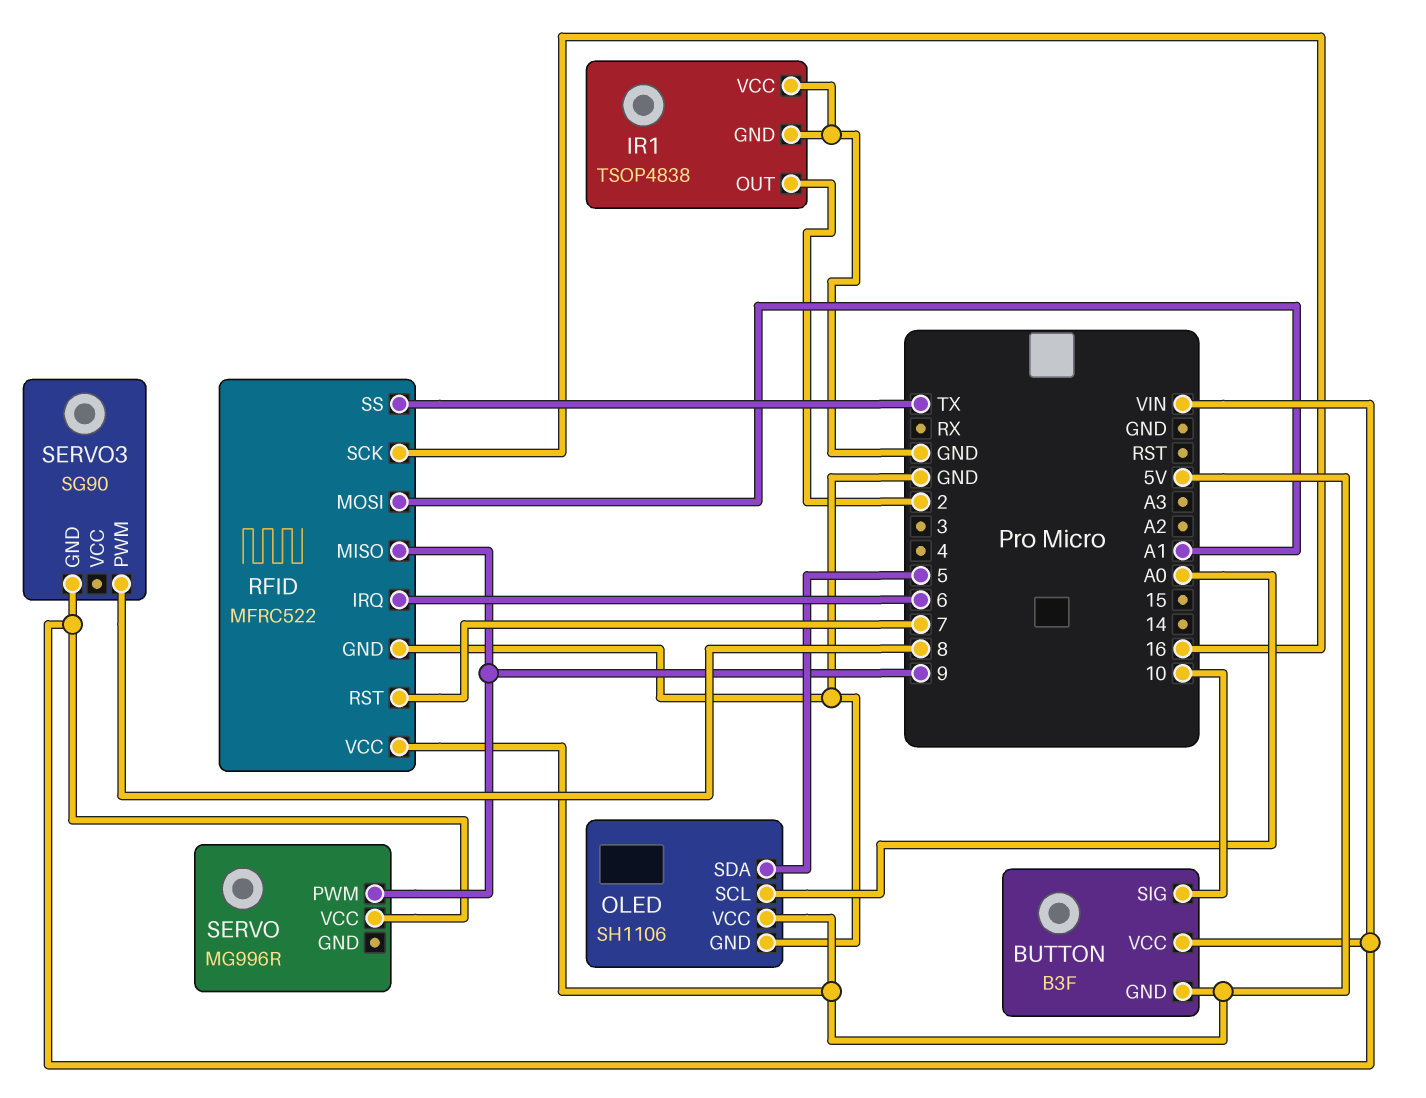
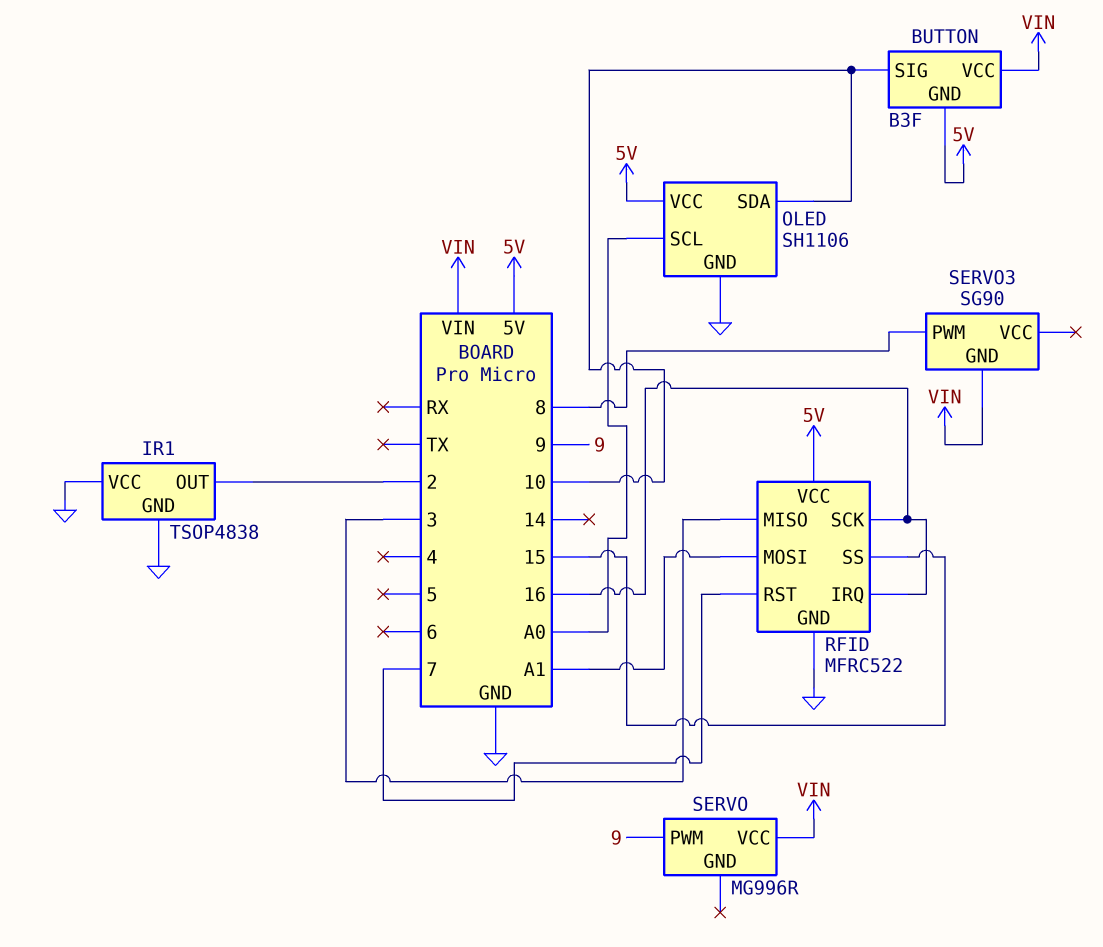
OLED pin SDA: 5 -> 10
RFID pin IRQ: 6 -> 16
RFID pin MISO: 9 -> 3
RFID pin SS: TX -> 15

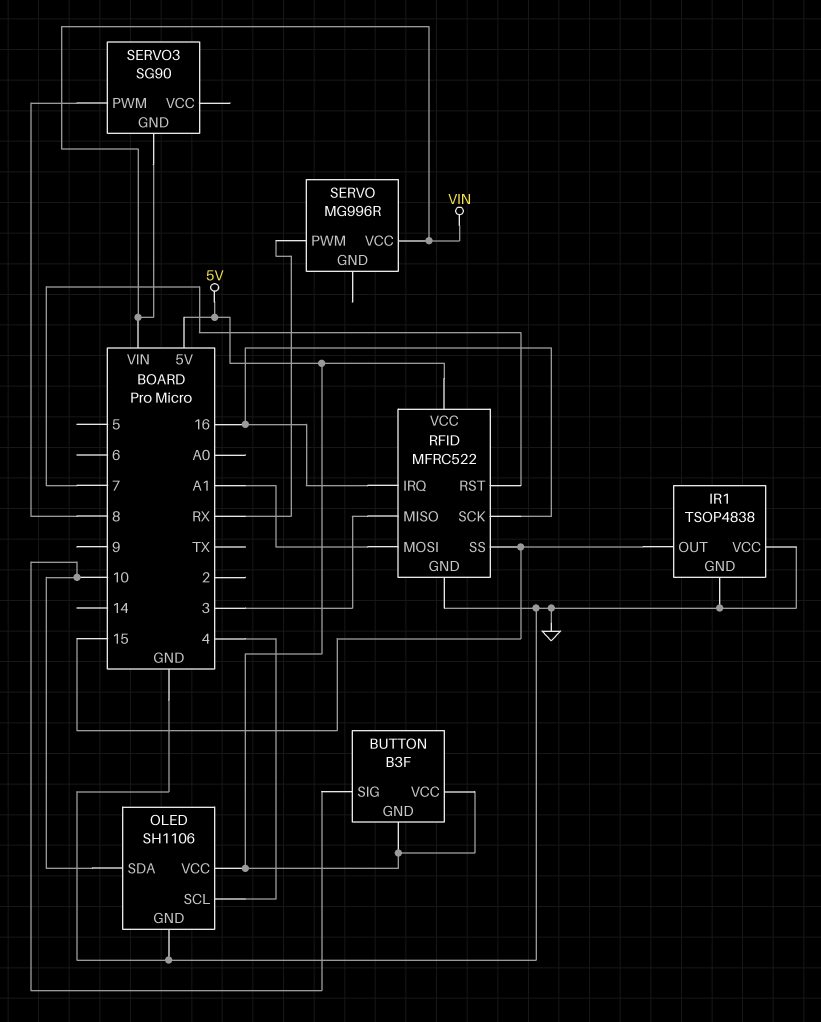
BUTTON pin VCC: VIN -> 5V
IR1 pin OUT: 2 -> 15
OLED pin SCL: A0 -> 4
SERVO pin PWM: 9 -> RX

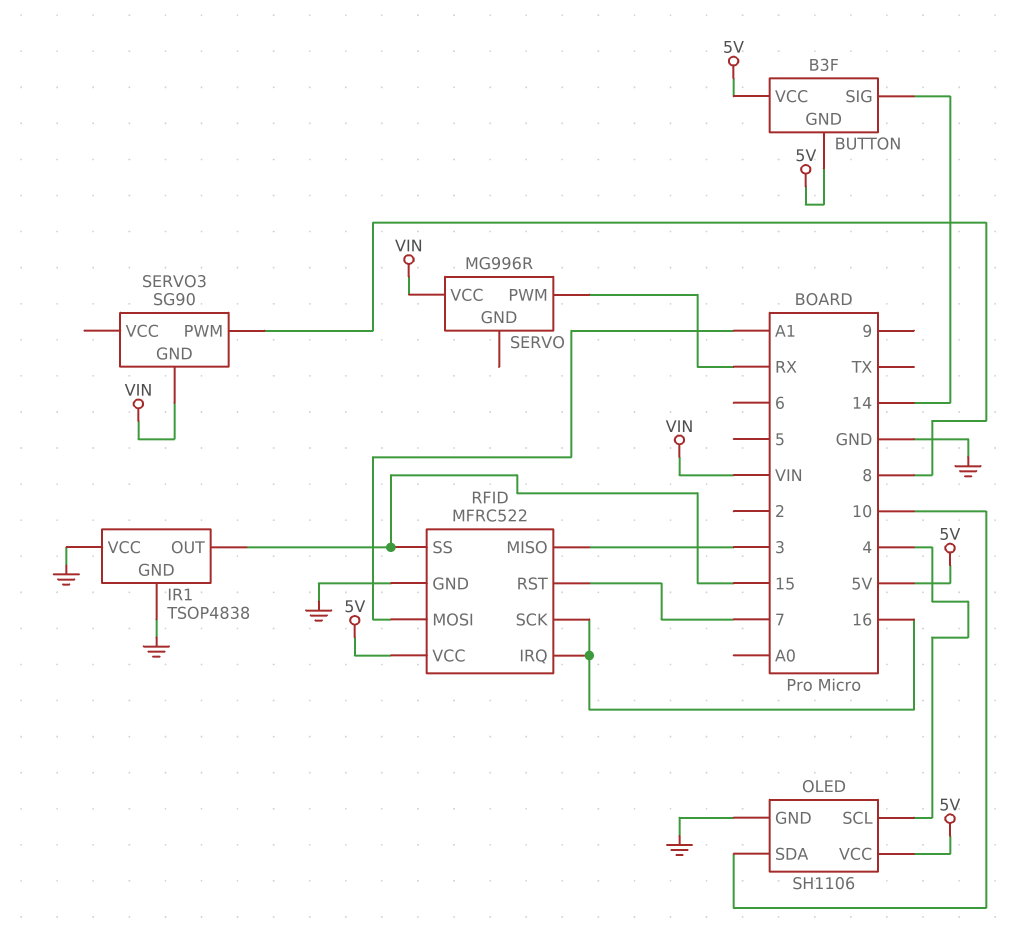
BUTTON pin SIG: 10 -> 14

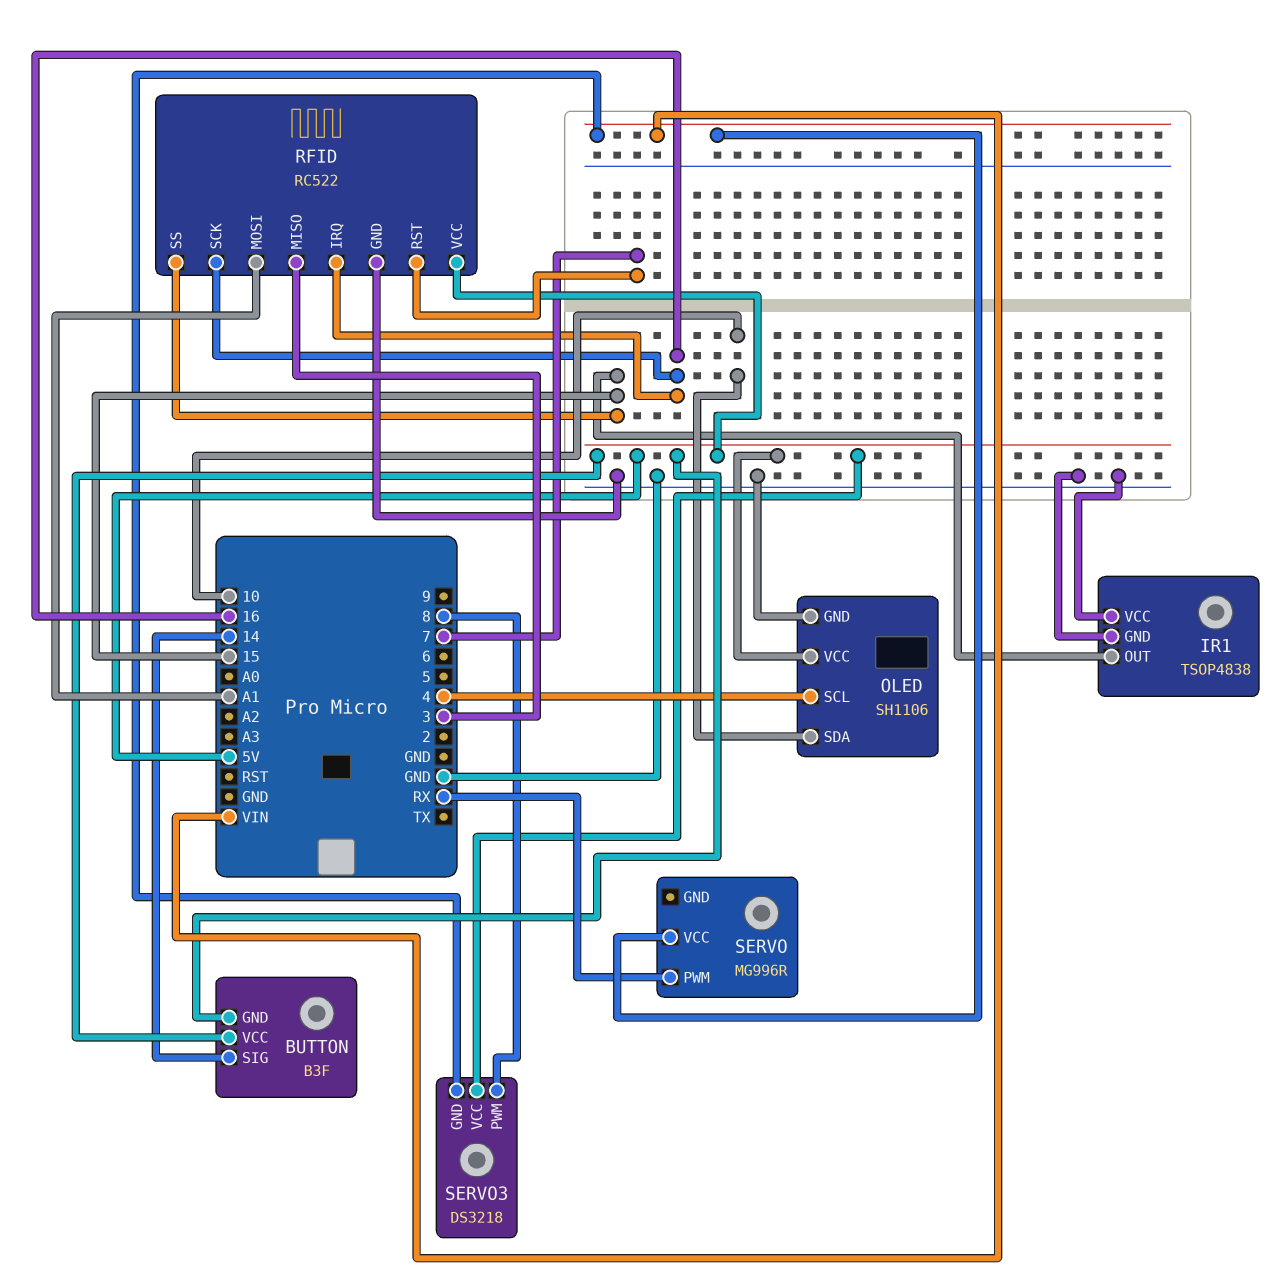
RFID: MFRC522 -> RC522
SERVO3: SG90 -> DS3218
SERVO3 pin VCC: none -> 5V

